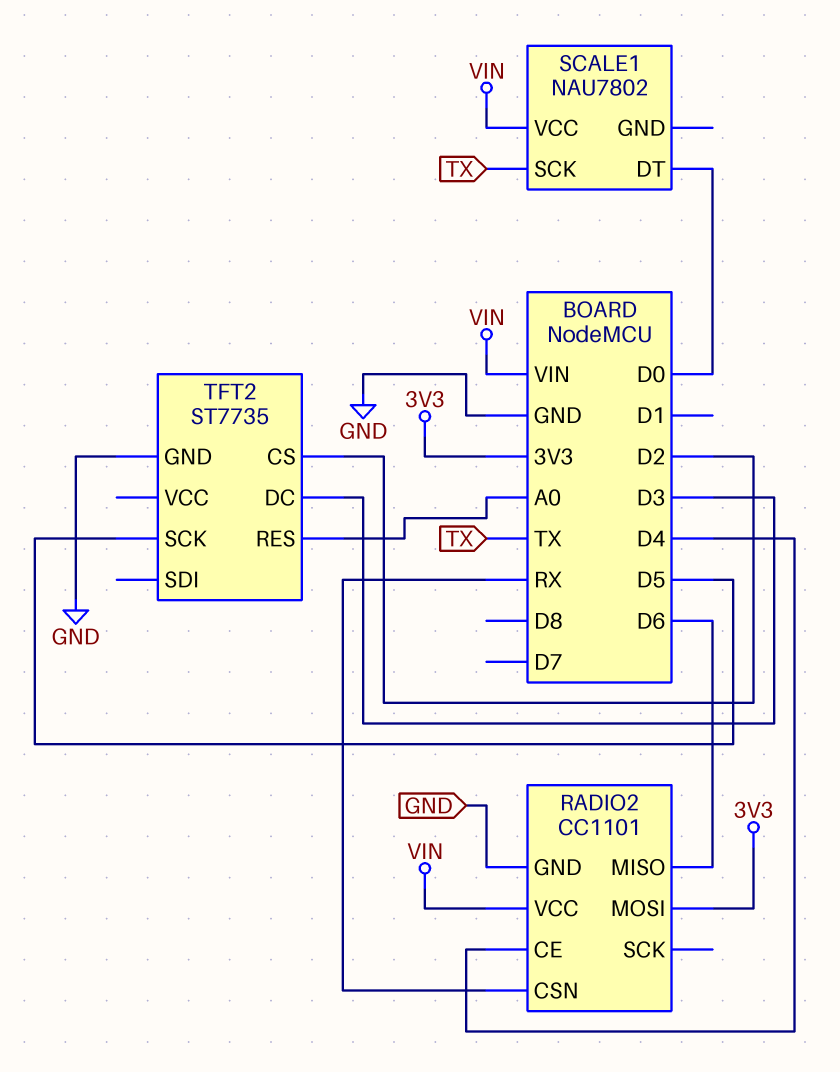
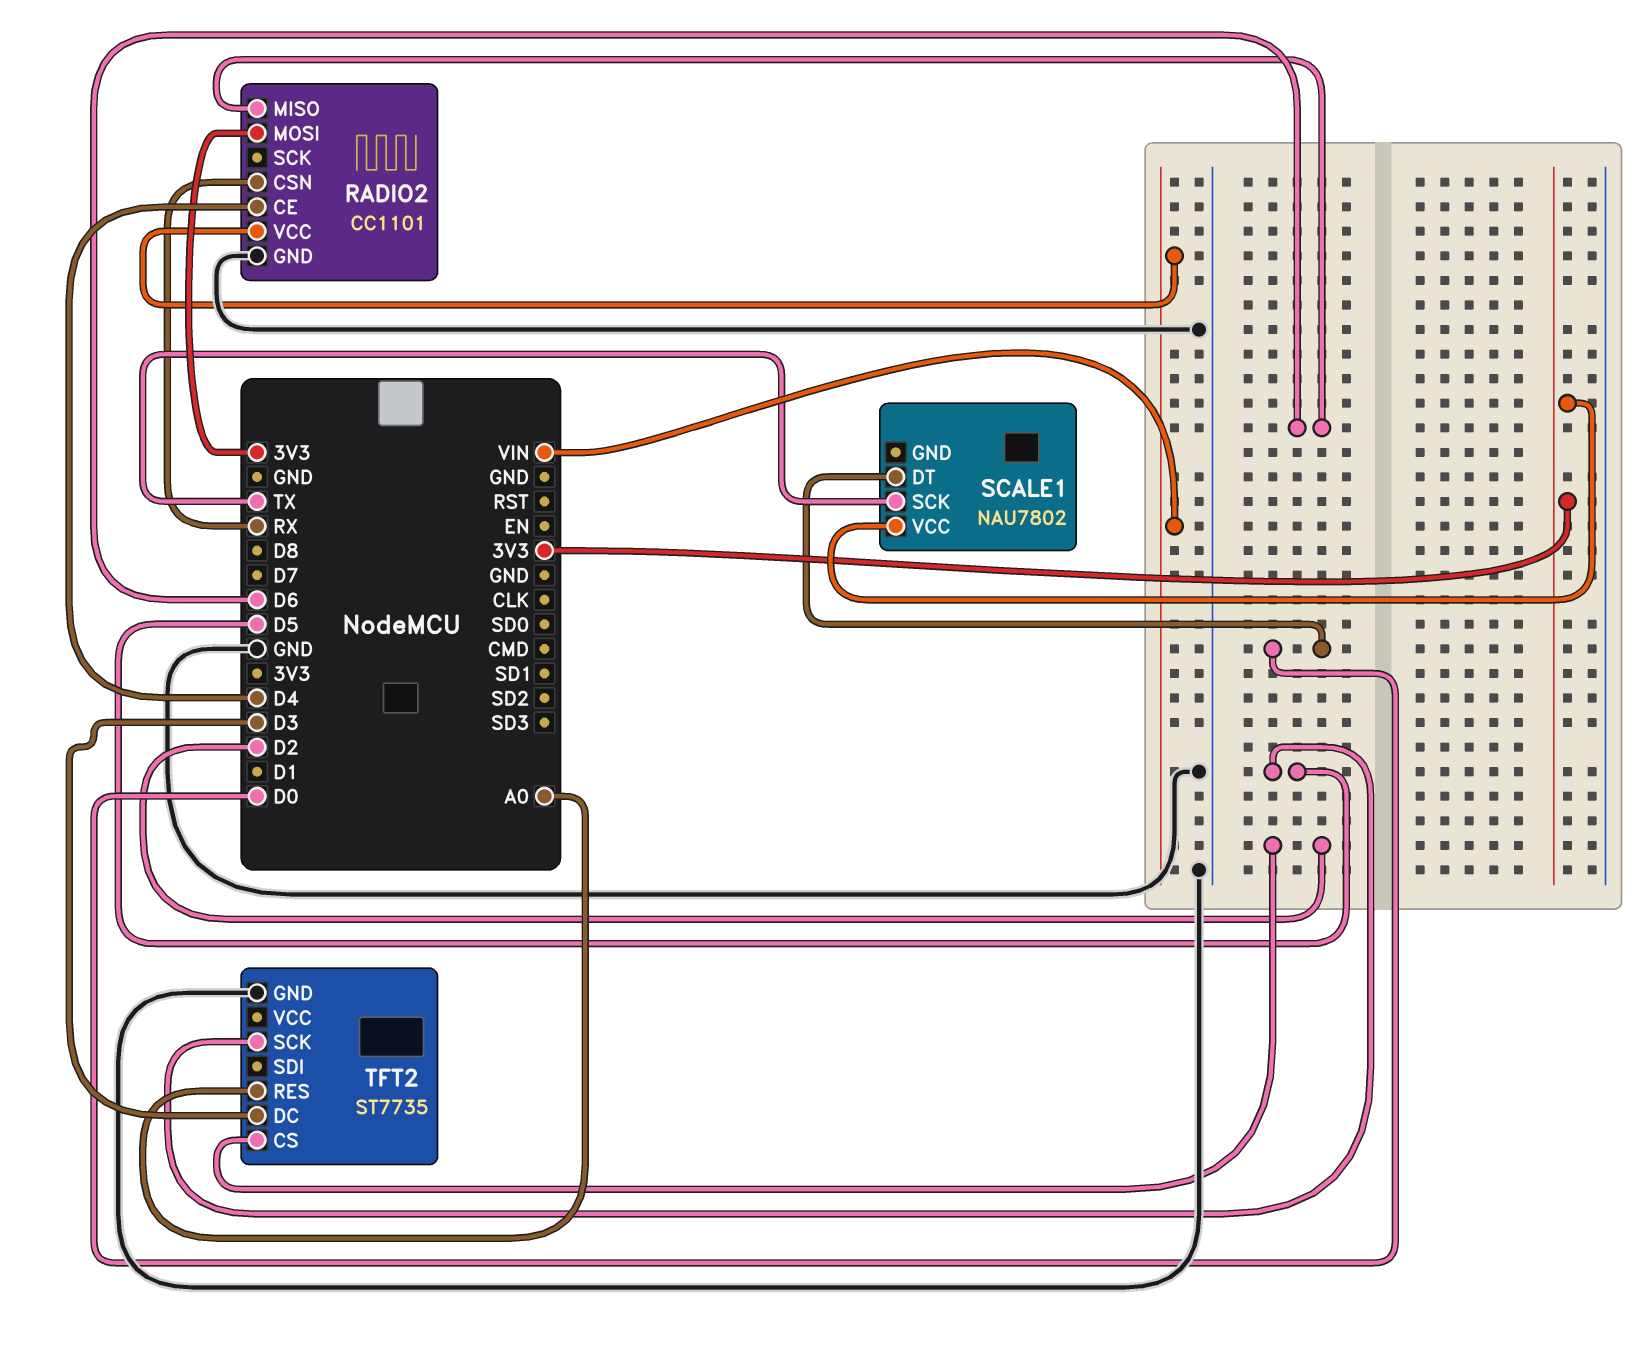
SCALE1 pin VCC: VIN -> 3V3

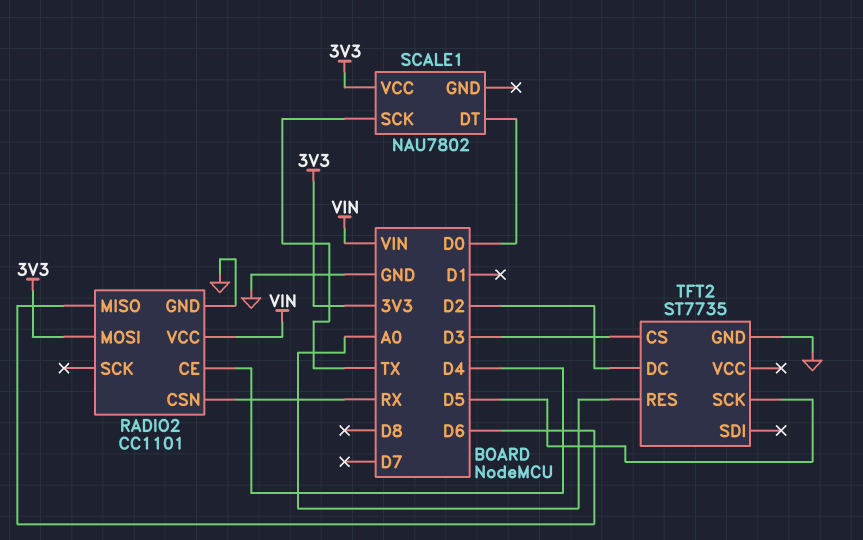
TFT2 pin CS: D2 -> D3
TFT2 pin DC: D3 -> D2

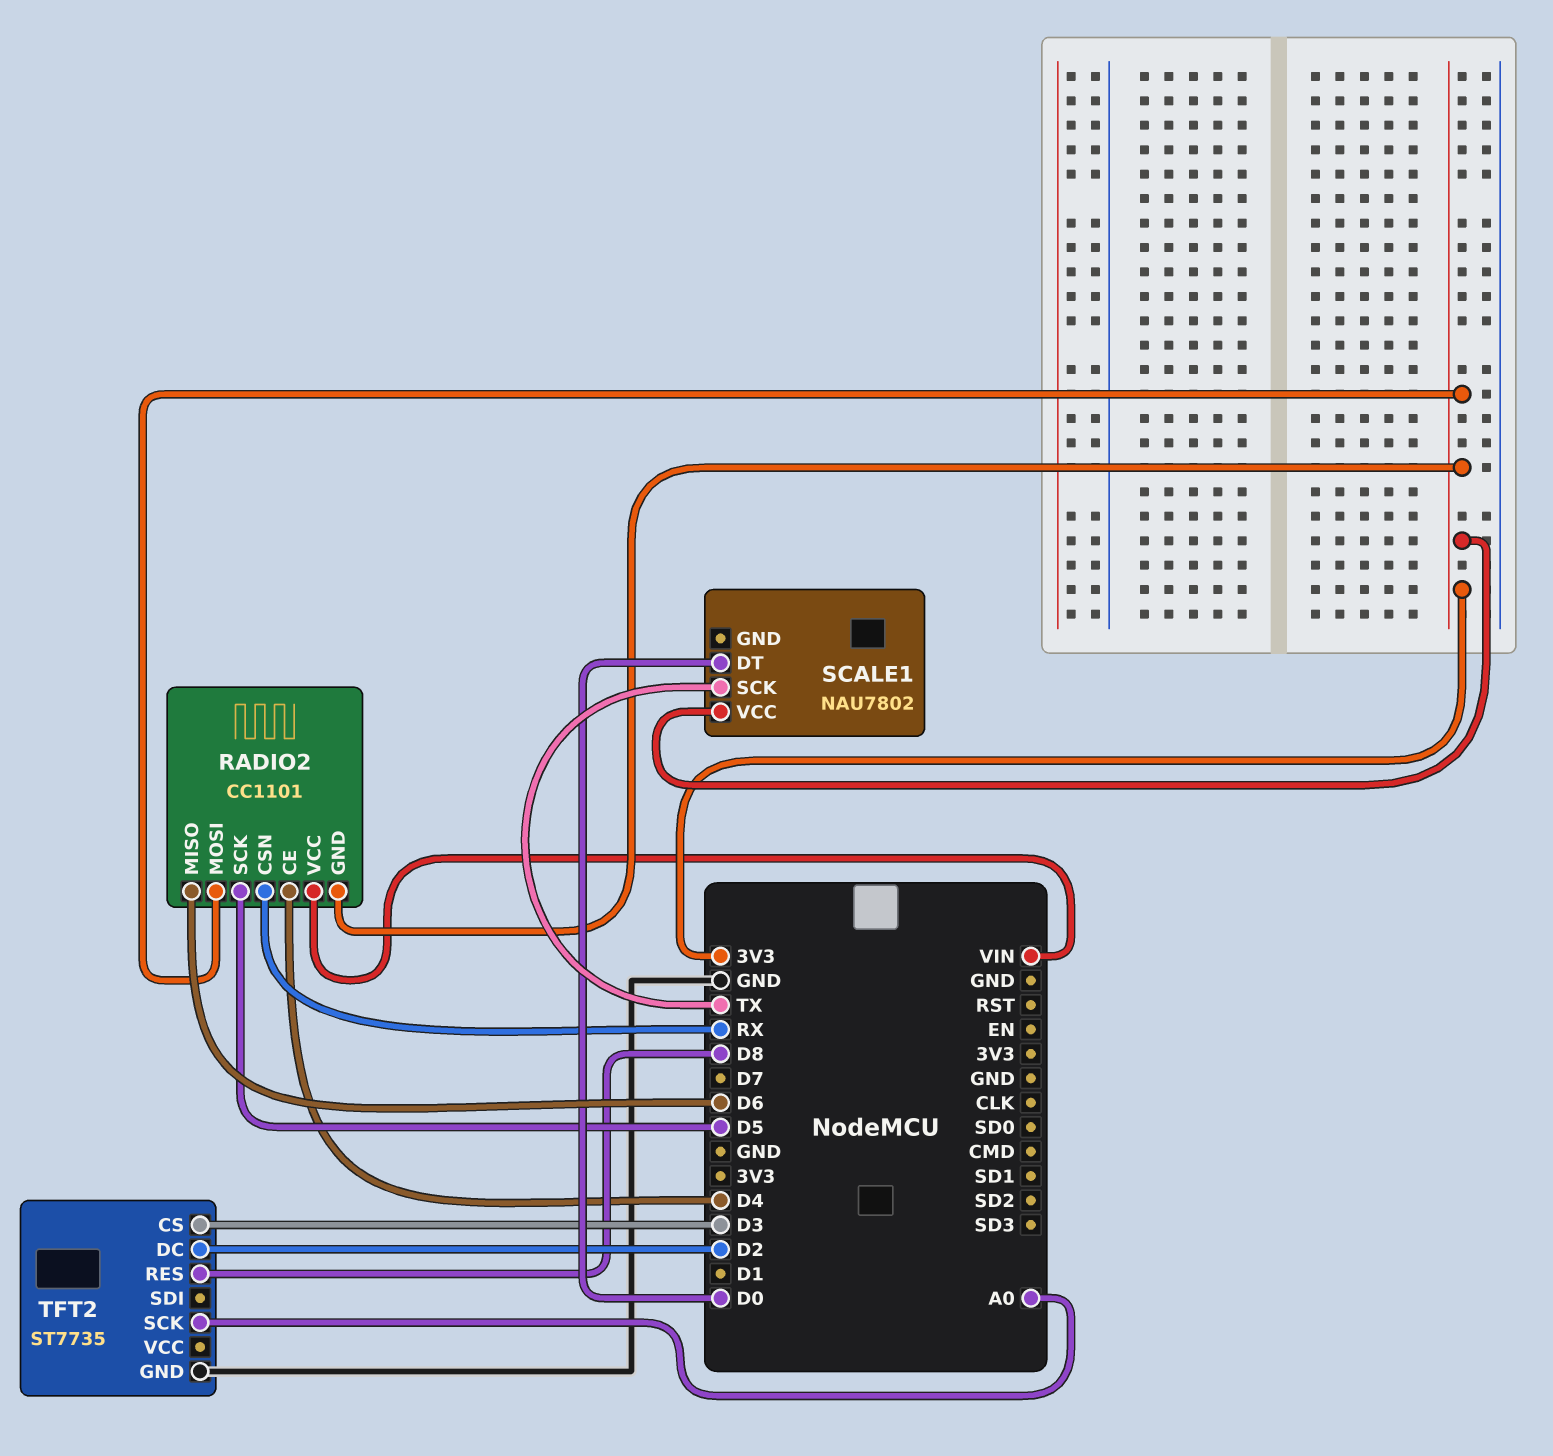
RADIO2 pin GND: GND -> 3V3
RADIO2 pin SCK: none -> D5
TFT2 pin RES: A0 -> D8
TFT2 pin SCK: D5 -> A0

